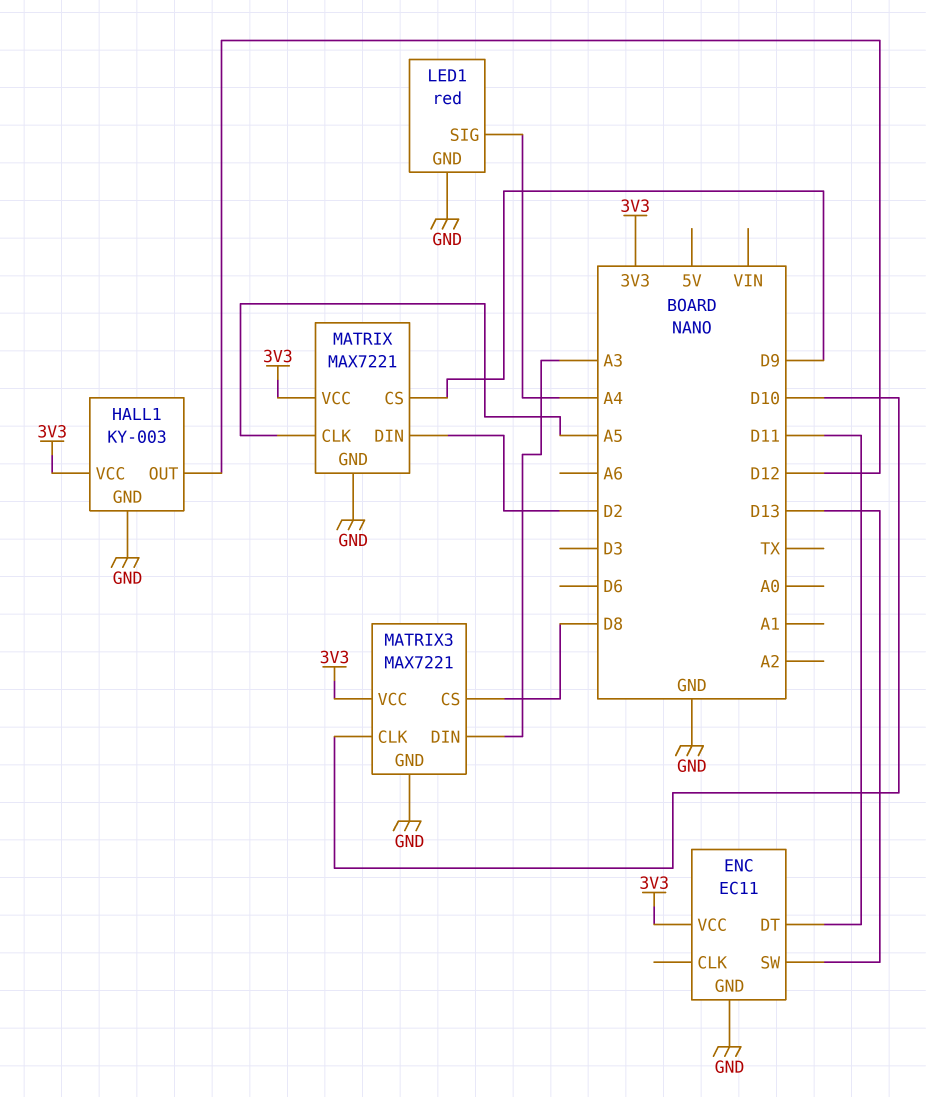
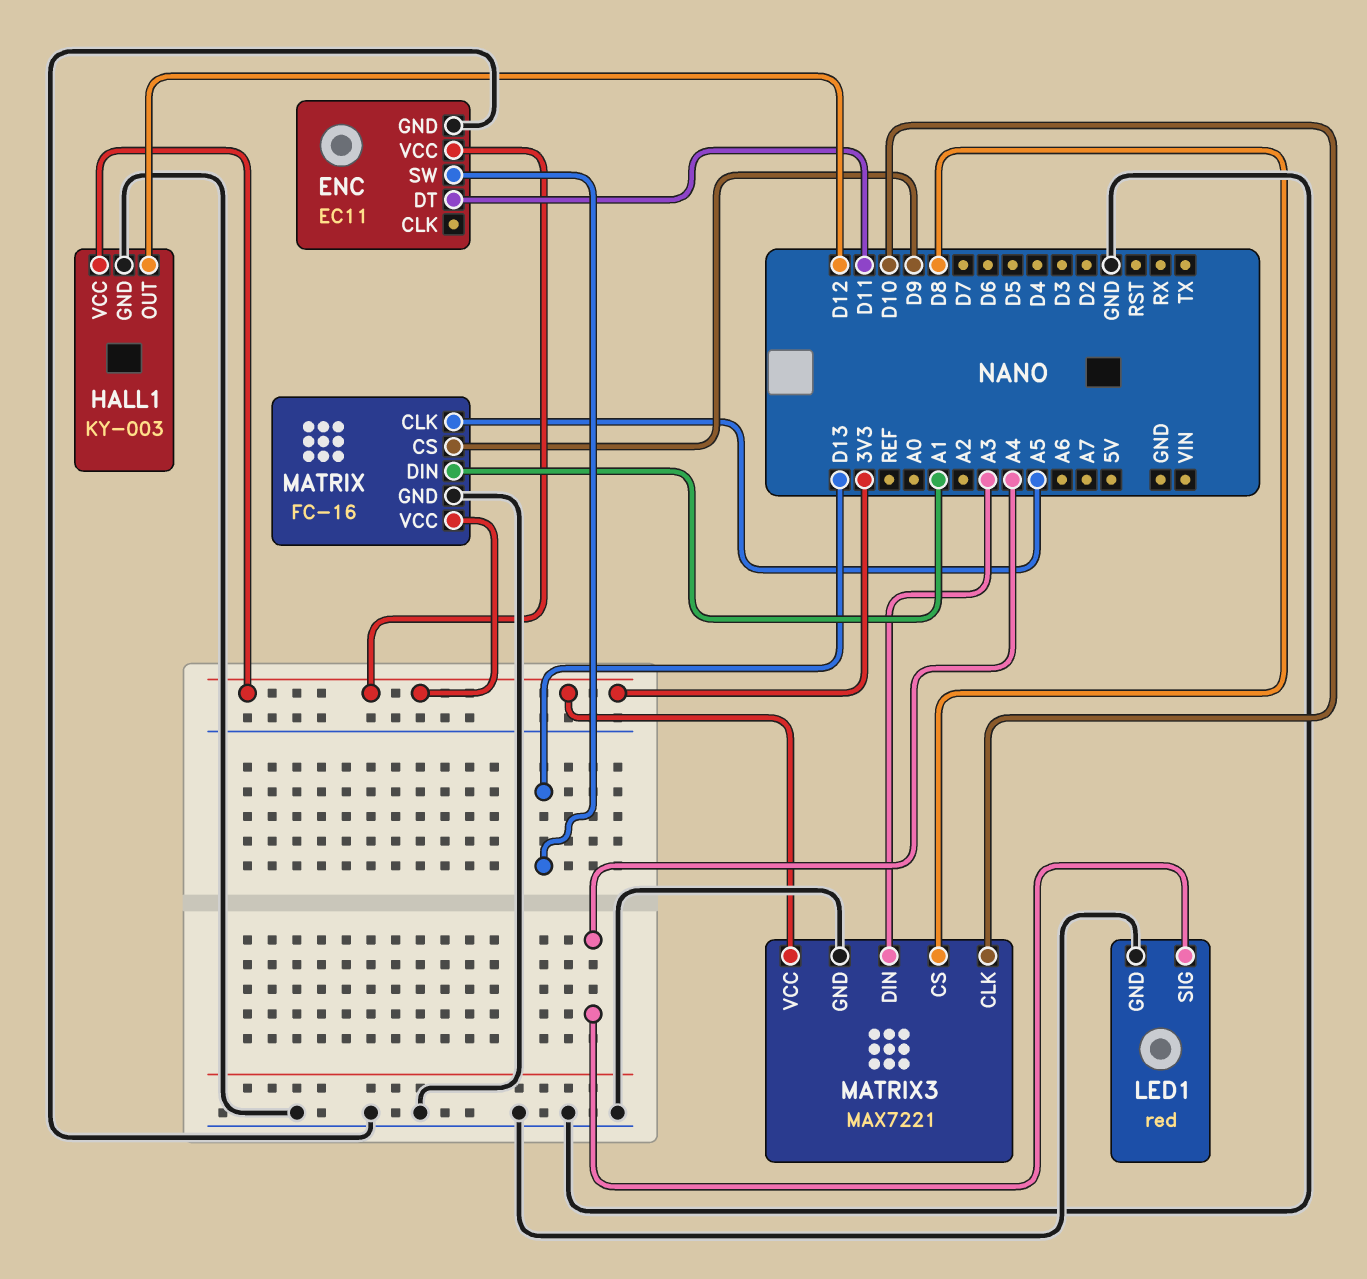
MATRIX: MAX7221 -> FC-16
MATRIX pin DIN: D2 -> A1

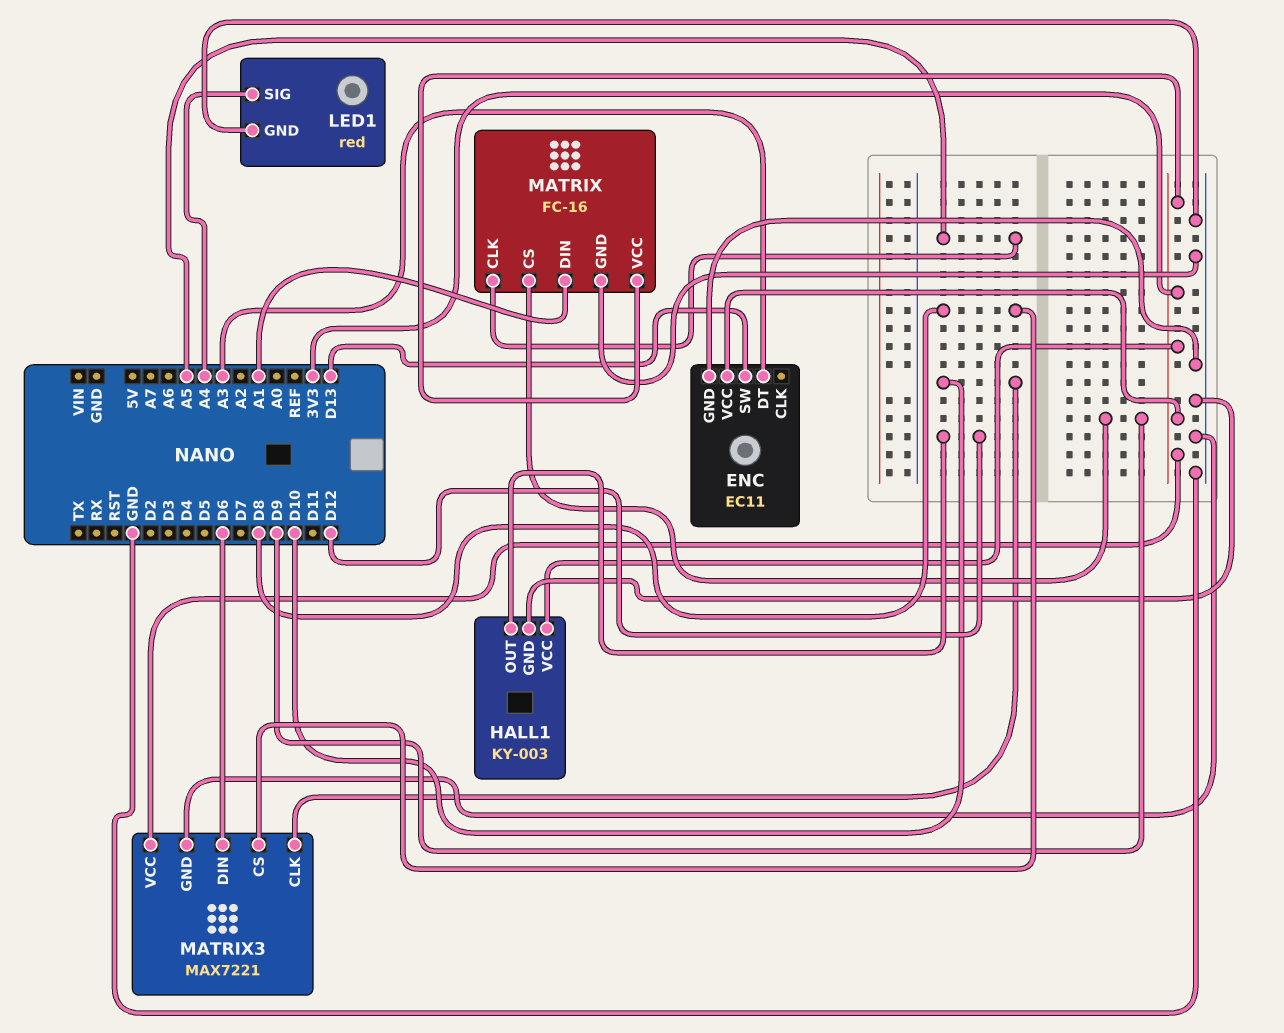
ENC pin DT: D11 -> A3
MATRIX3 pin DIN: A3 -> D6

